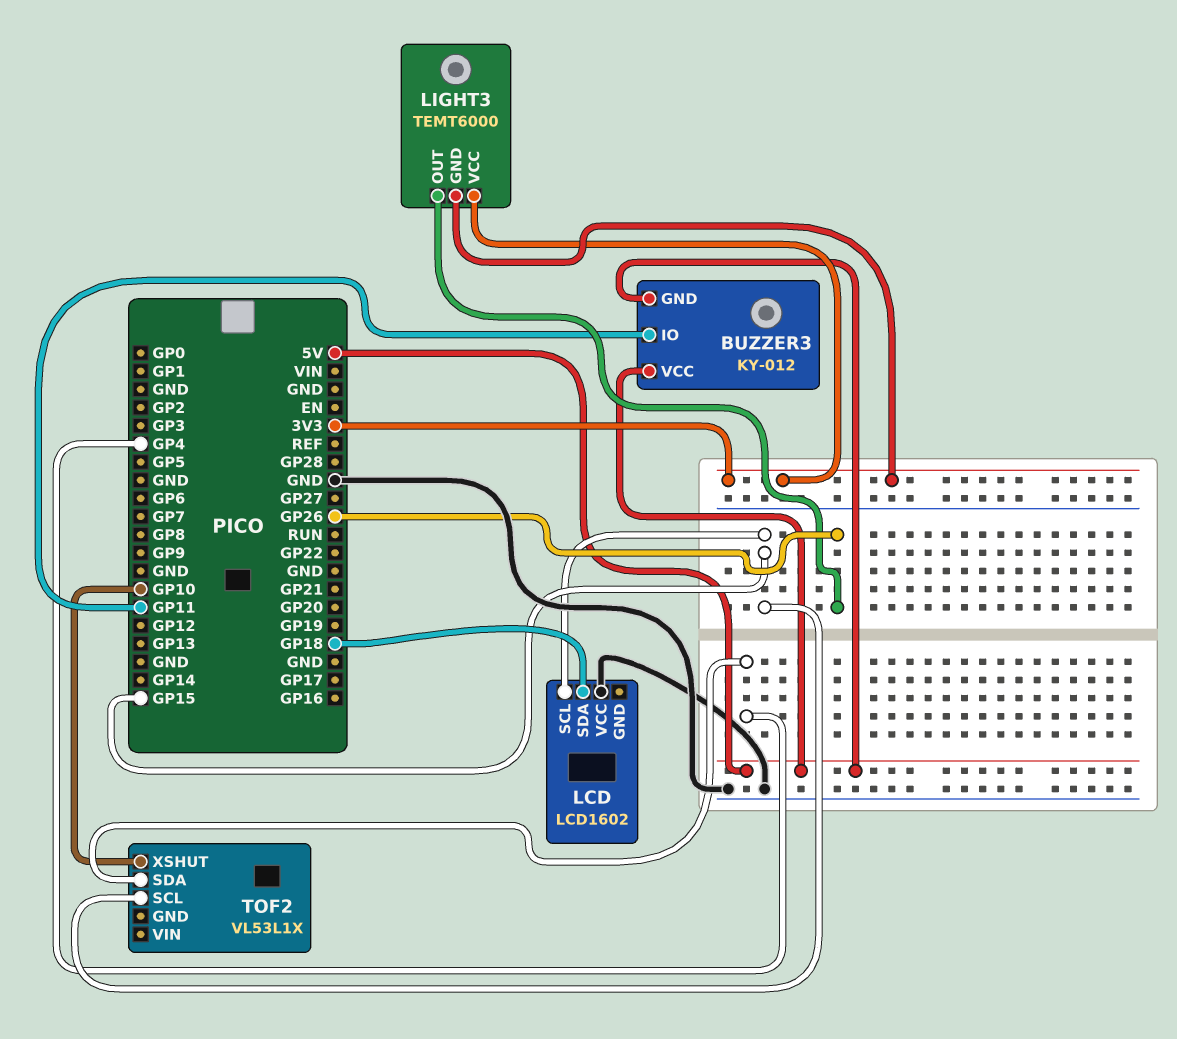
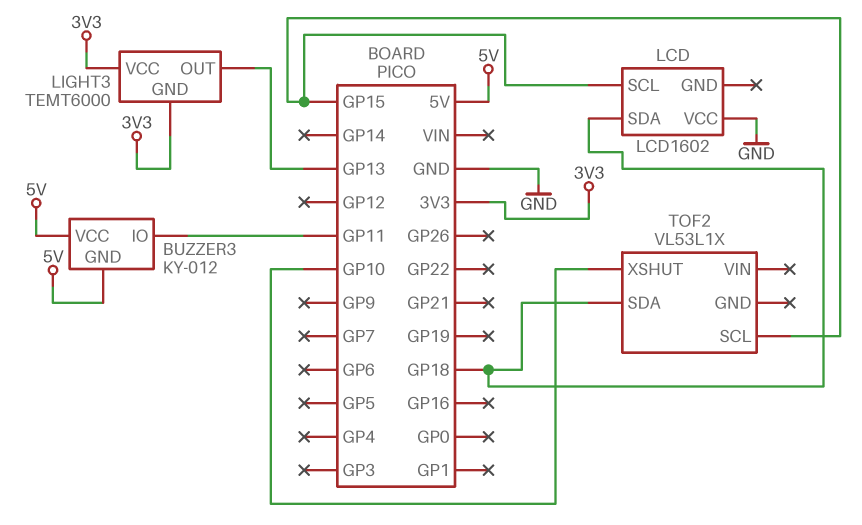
LIGHT3 pin OUT: GP26 -> GP13
TOF2 pin SDA: GP4 -> GP18

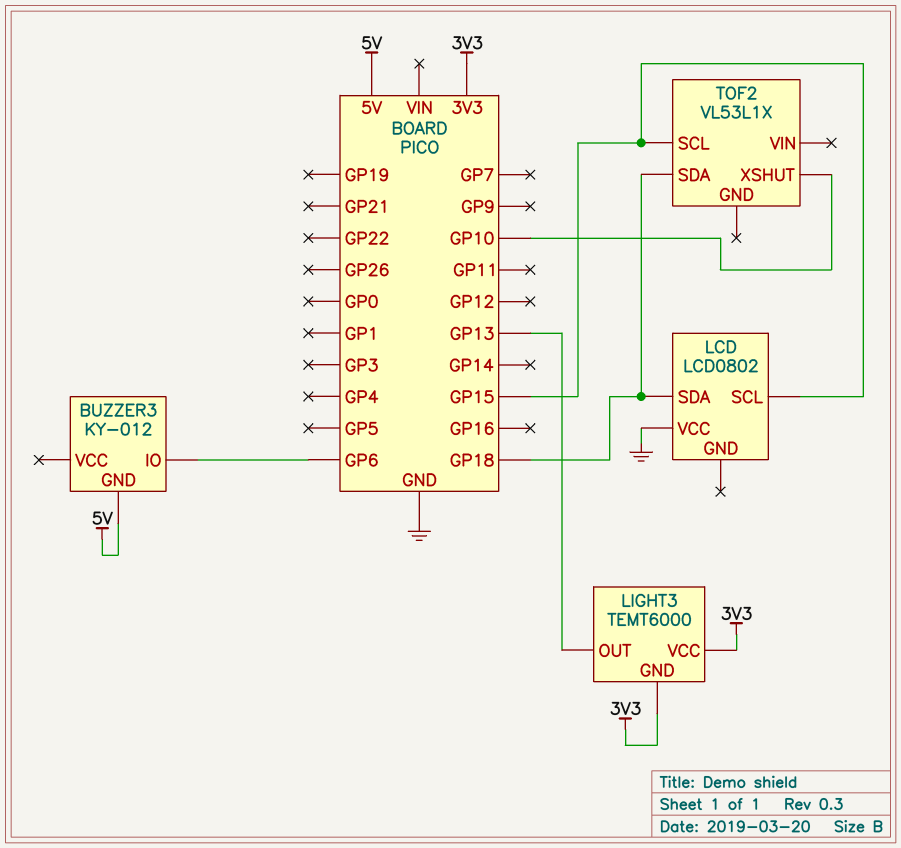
BUZZER3 pin IO: GP11 -> GP6
BUZZER3 pin VCC: 5V -> none
LCD: LCD1602 -> LCD0802

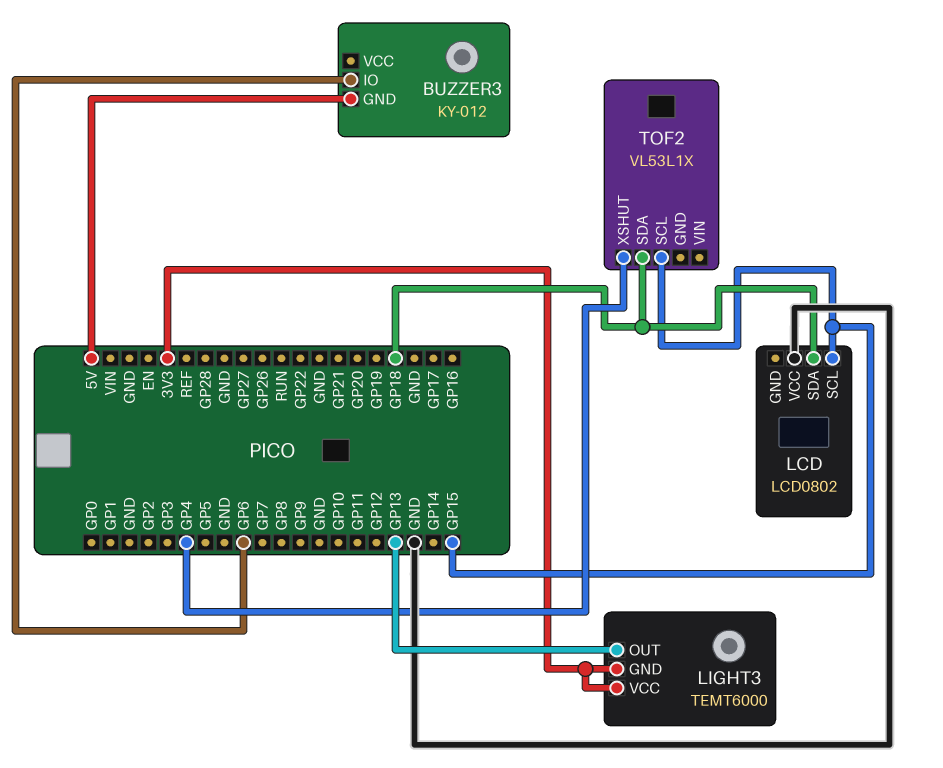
TOF2 pin XSHUT: GP10 -> GP4

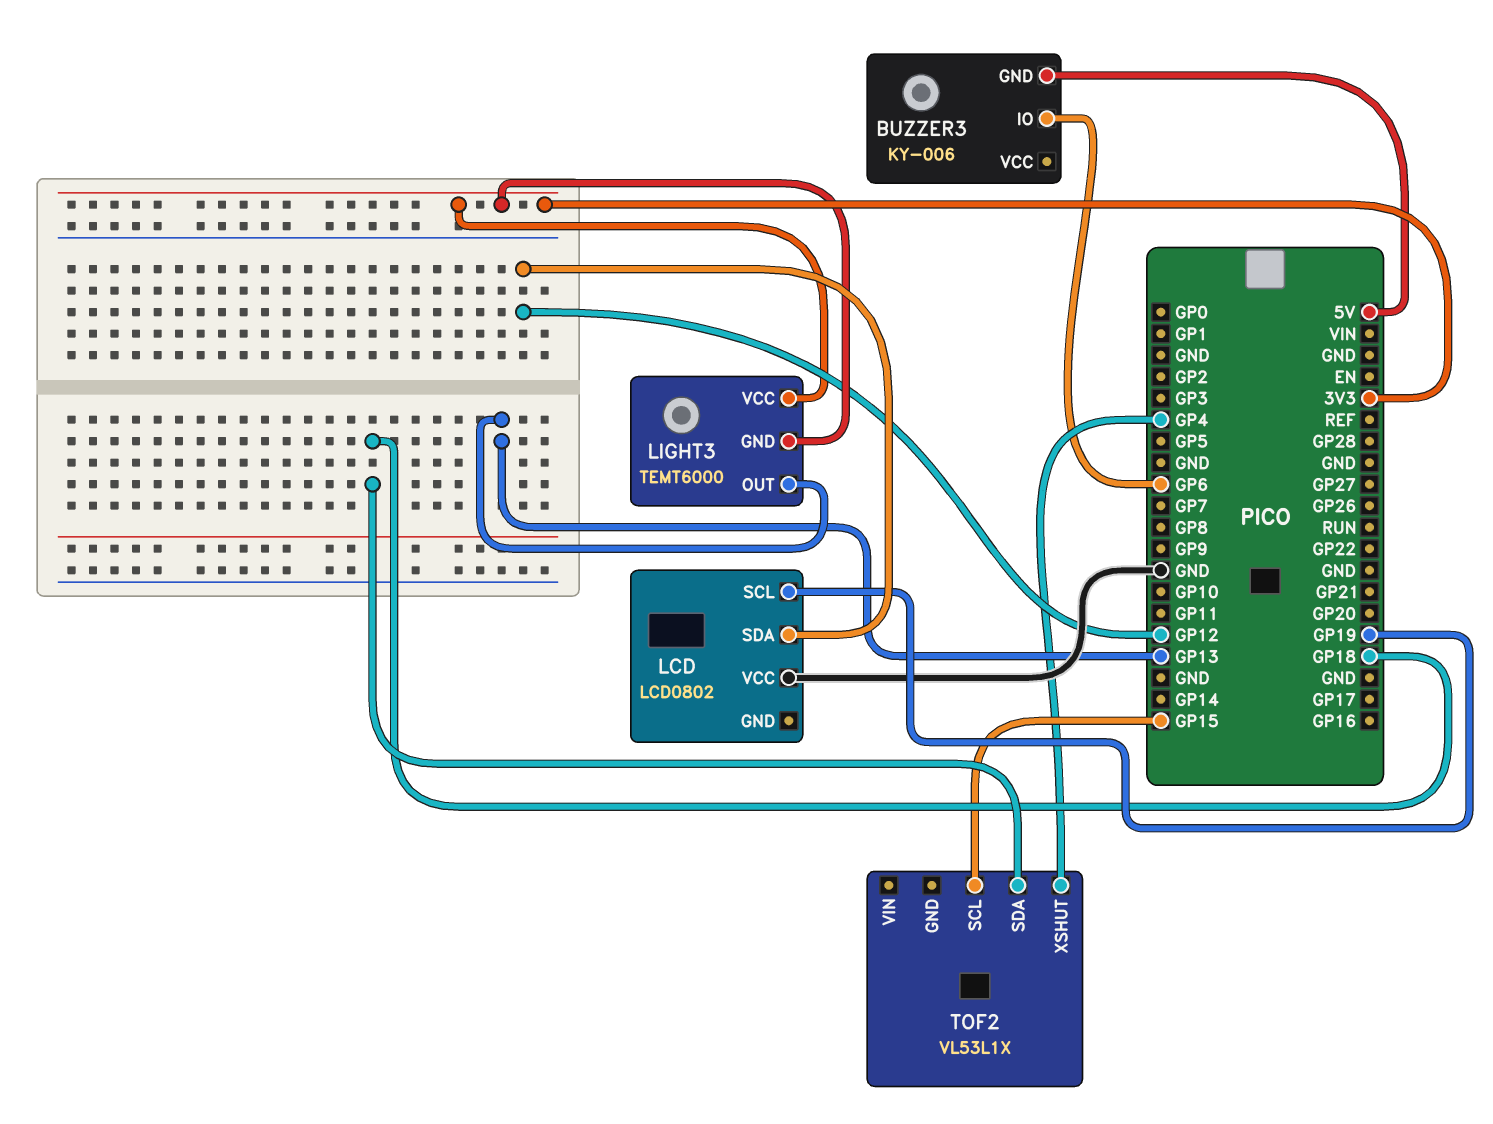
BUZZER3: KY-012 -> KY-006
LCD pin SCL: GP15 -> GP19
LCD pin SDA: GP18 -> GP12

